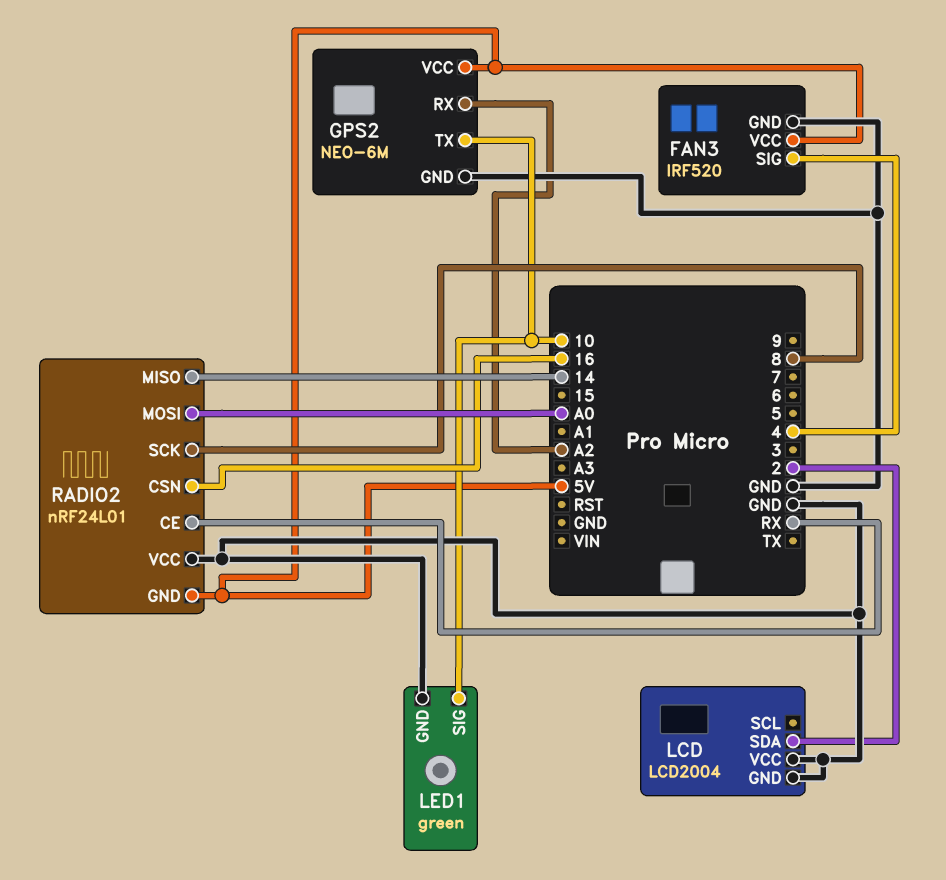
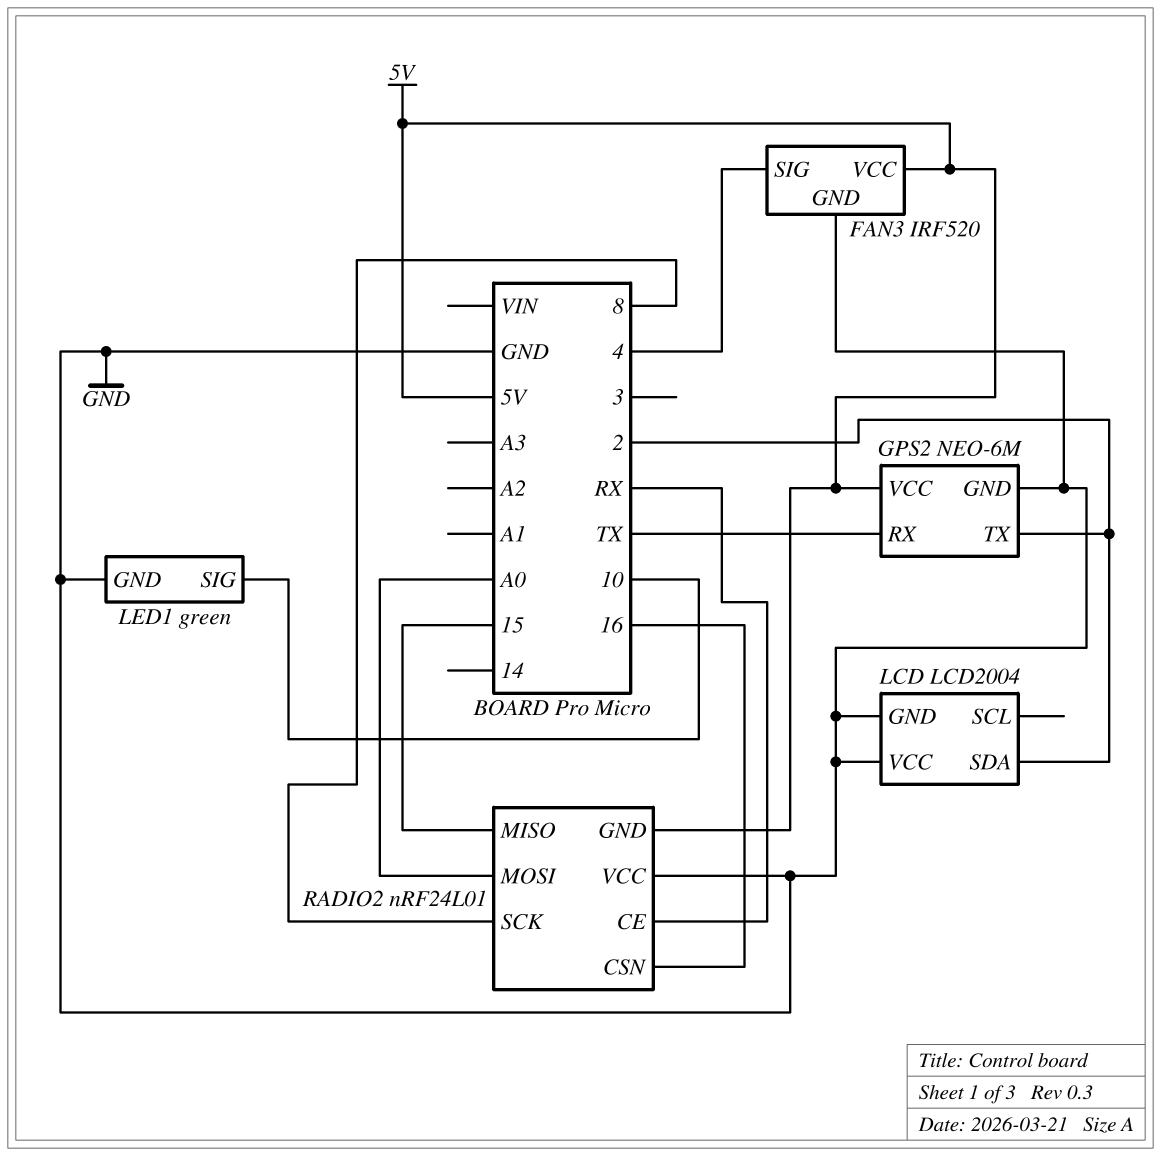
GPS2 pin RX: A2 -> TX
GPS2 pin TX: 10 -> 2
RADIO2 pin MISO: 14 -> 15

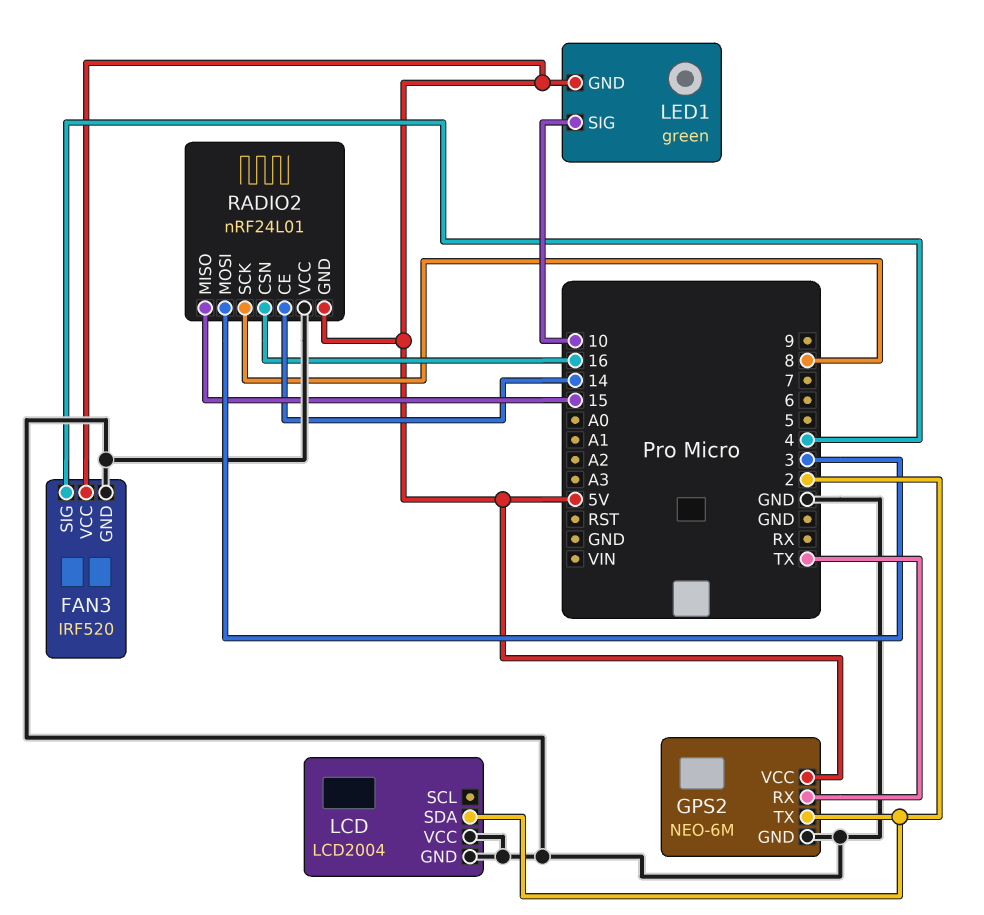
LED1 pin GND: GND -> 5V
RADIO2 pin CE: RX -> 14
RADIO2 pin MOSI: A0 -> 3

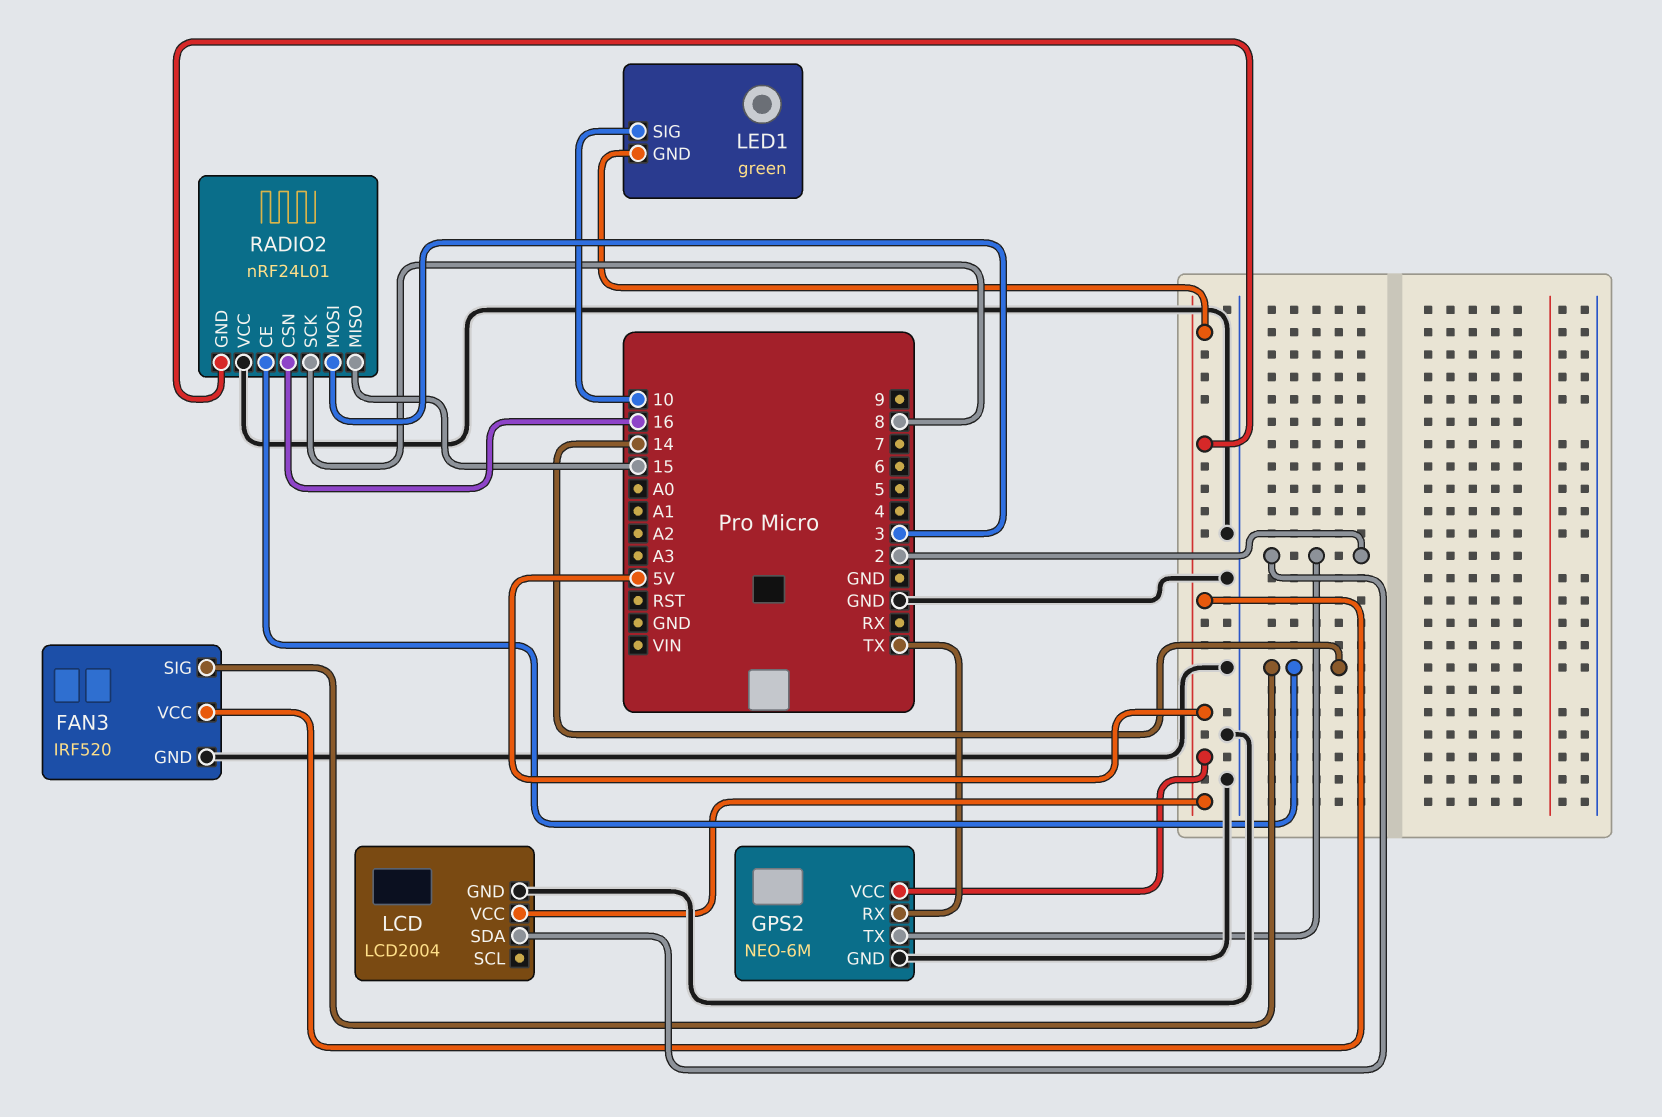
FAN3 pin SIG: 4 -> 14
LCD pin VCC: GND -> 5V

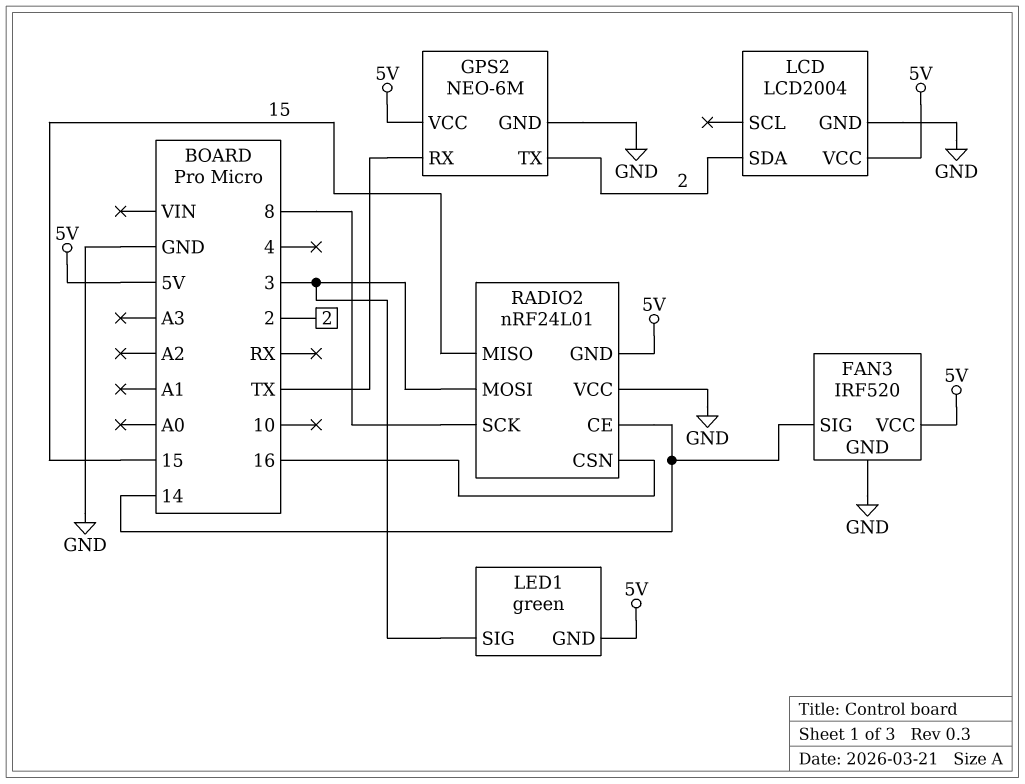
LED1 pin SIG: 10 -> 3

